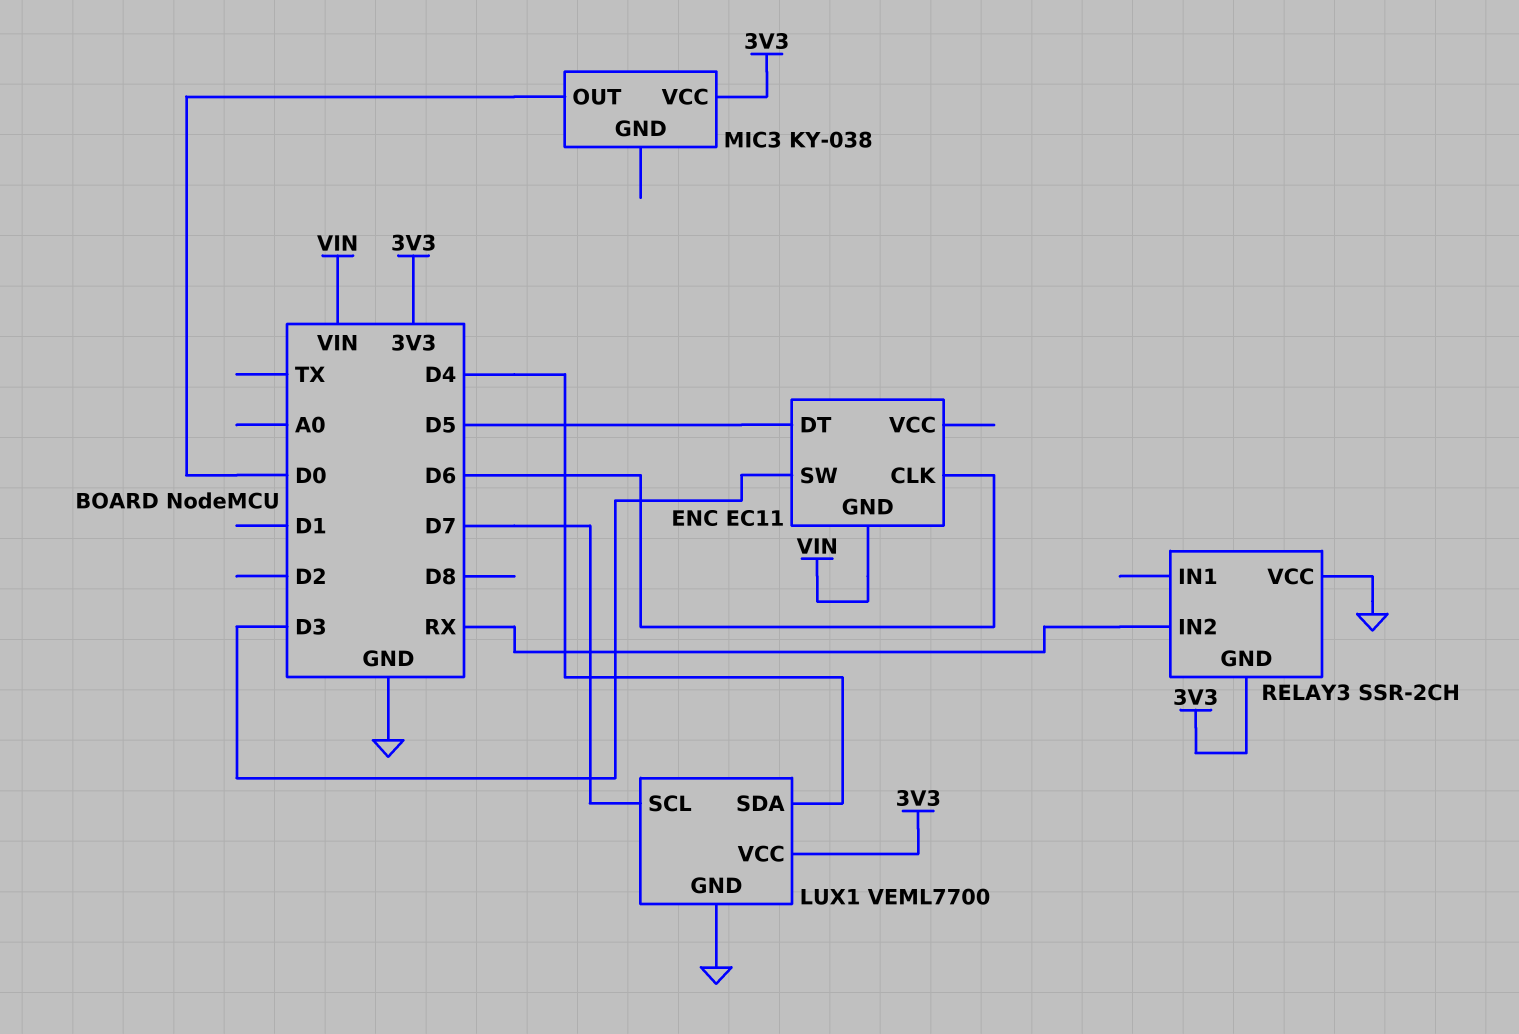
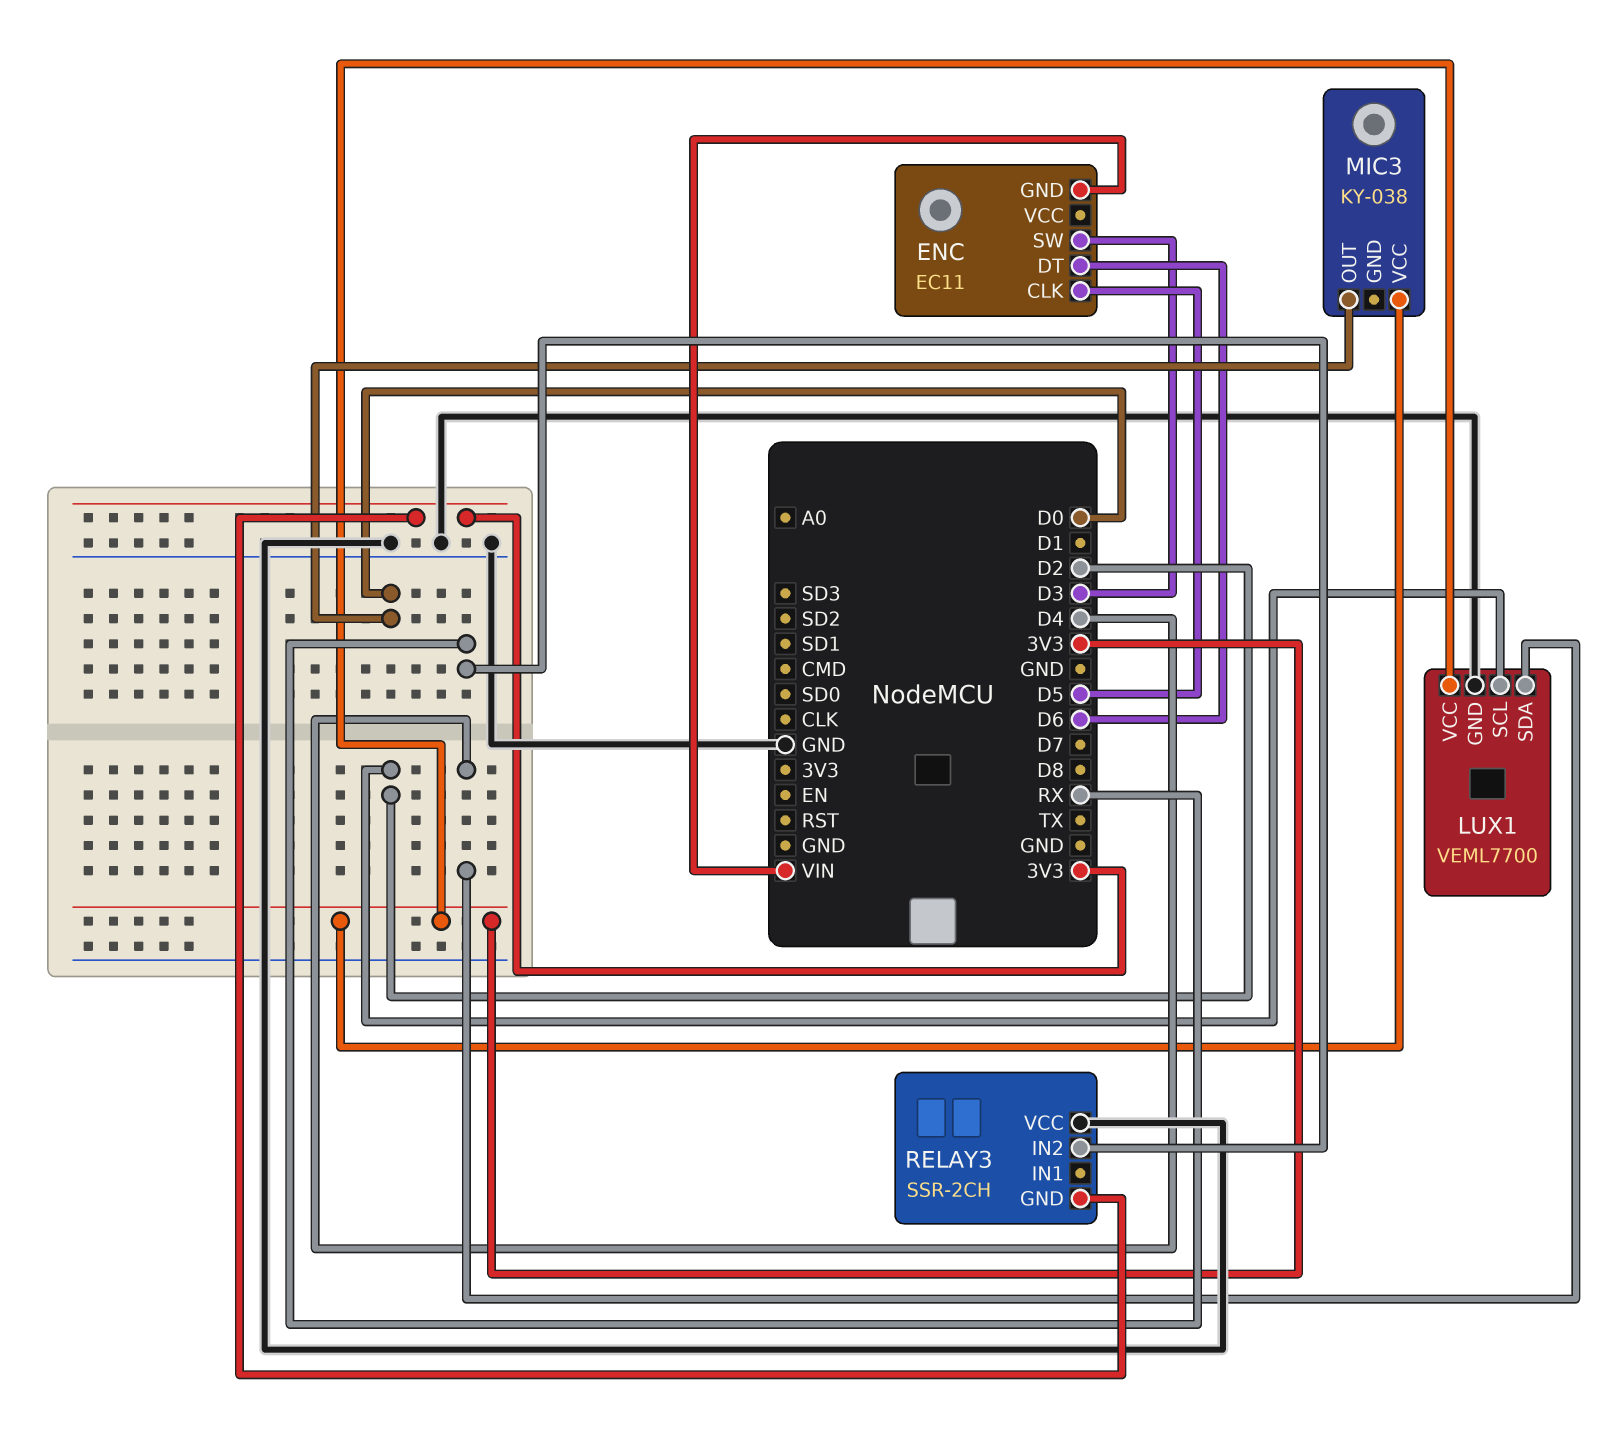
ENC pin CLK: D6 -> D5
ENC pin DT: D5 -> D6
LUX1 pin SCL: D7 -> D2

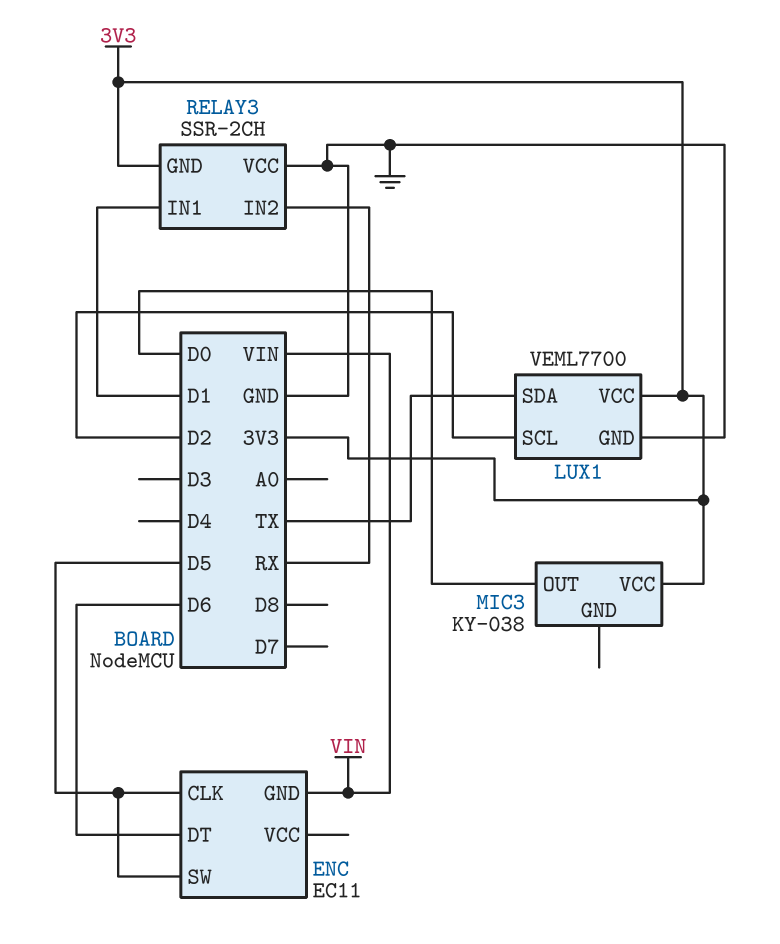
ENC pin SW: D3 -> D5
LUX1 pin SDA: D4 -> TX
RELAY3 pin IN1: none -> D1

